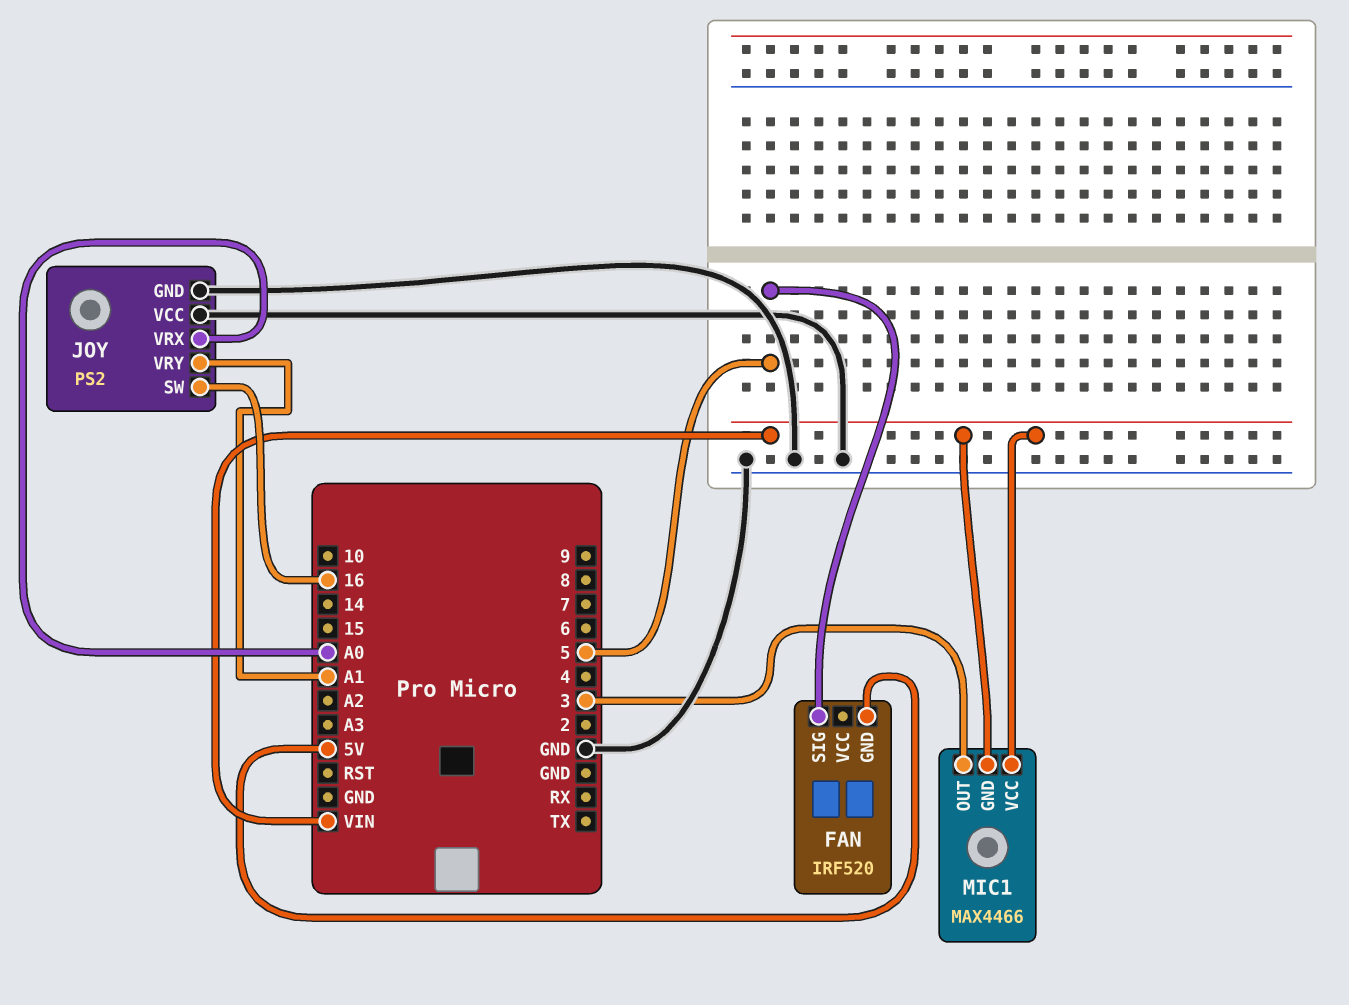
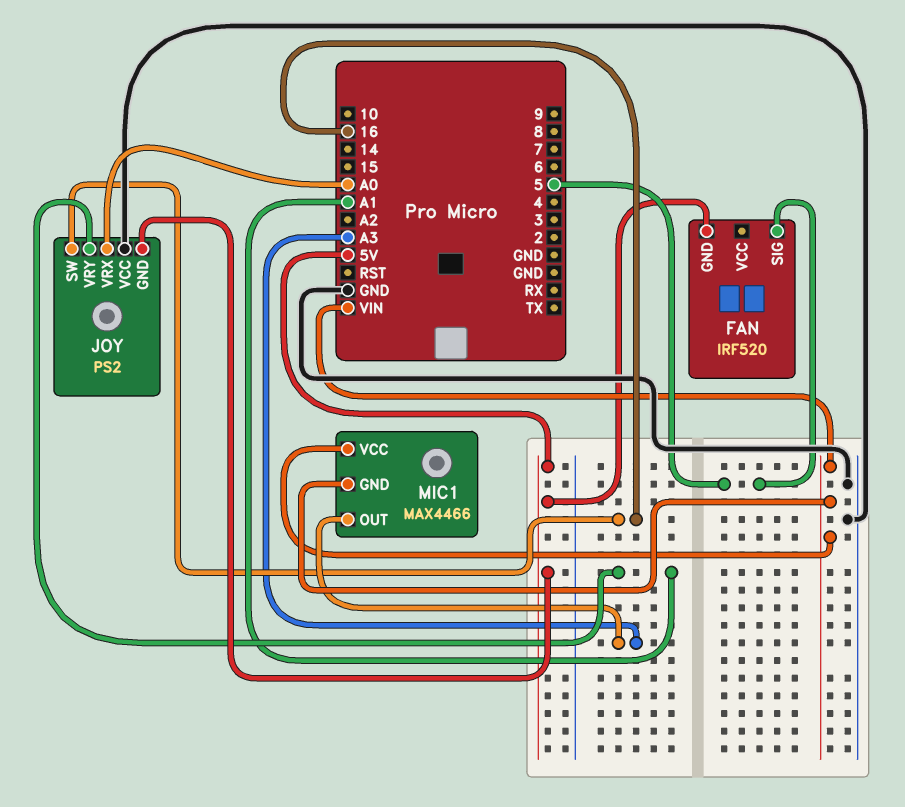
JOY pin GND: GND -> 5V
MIC1 pin OUT: 3 -> A3

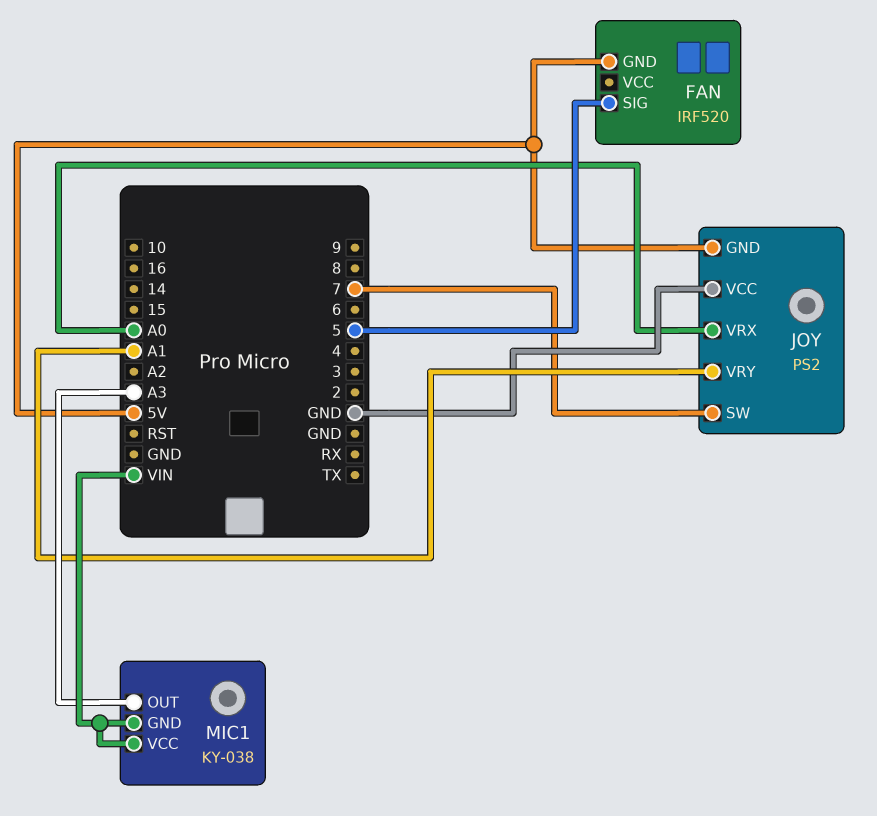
JOY pin SW: 16 -> 7
MIC1: MAX4466 -> KY-038

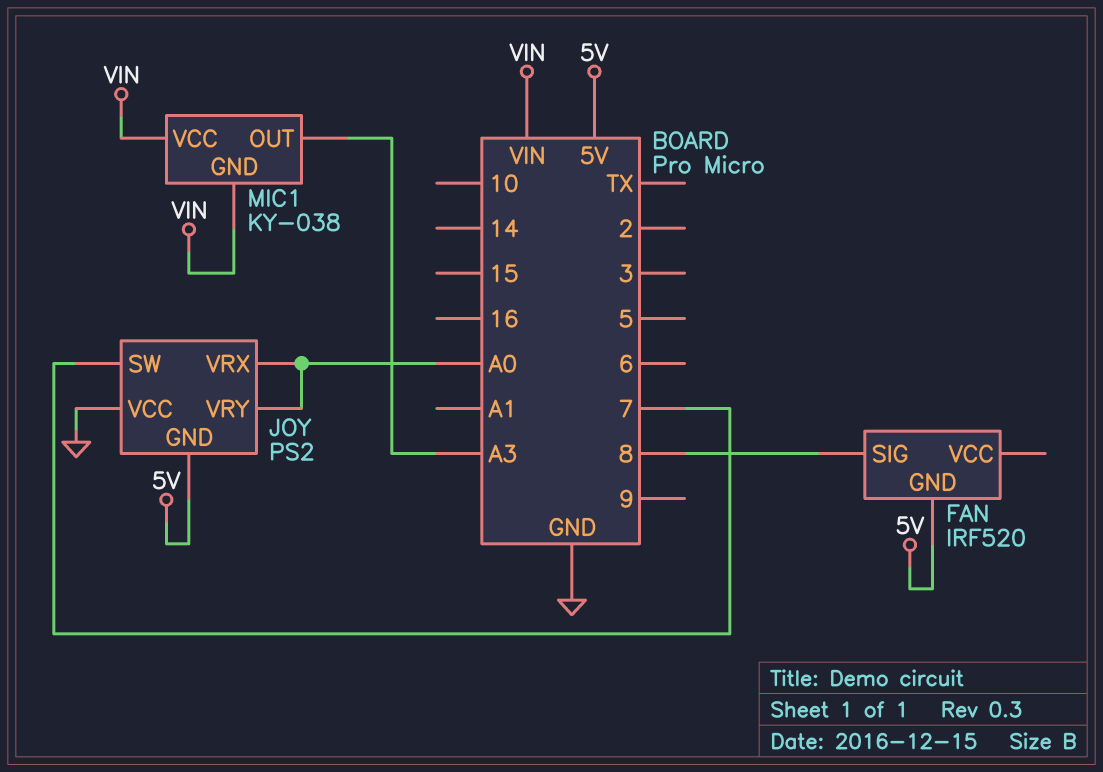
FAN pin SIG: 5 -> 8
JOY pin VRY: A1 -> A0

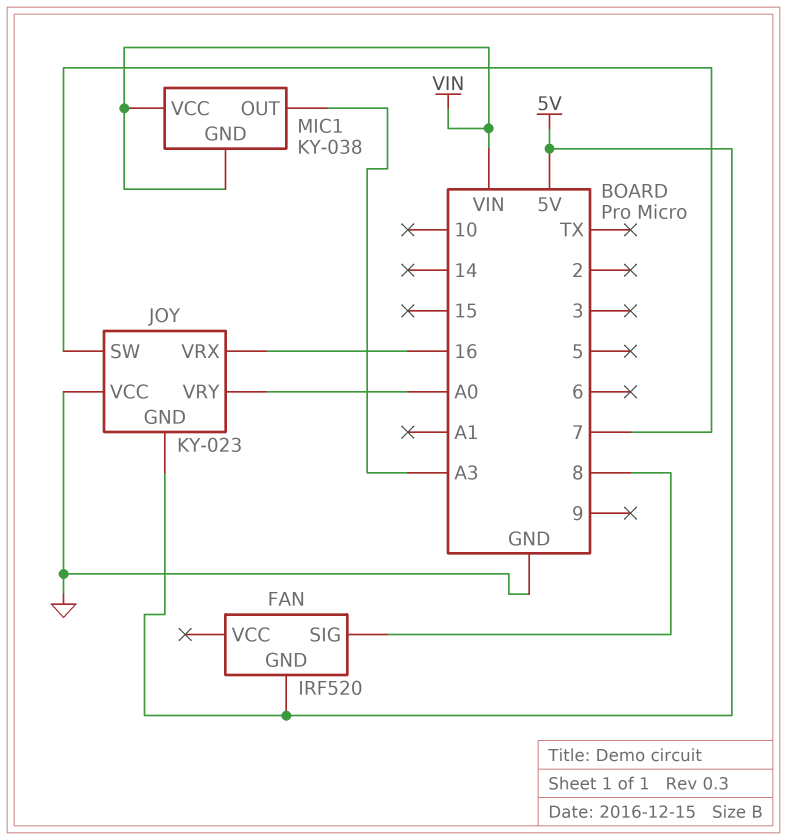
JOY: PS2 -> KY-023
JOY pin VRX: A0 -> 16

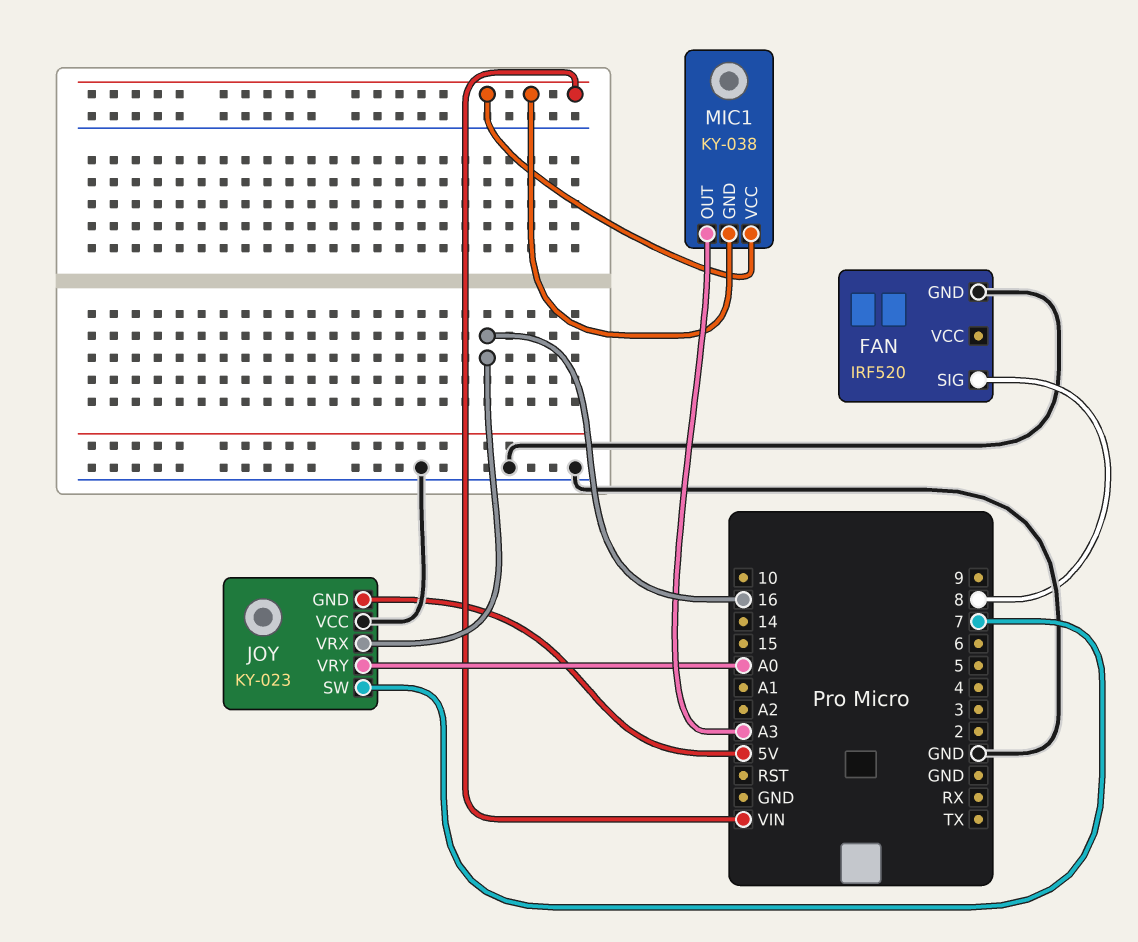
FAN pin GND: 5V -> GND

